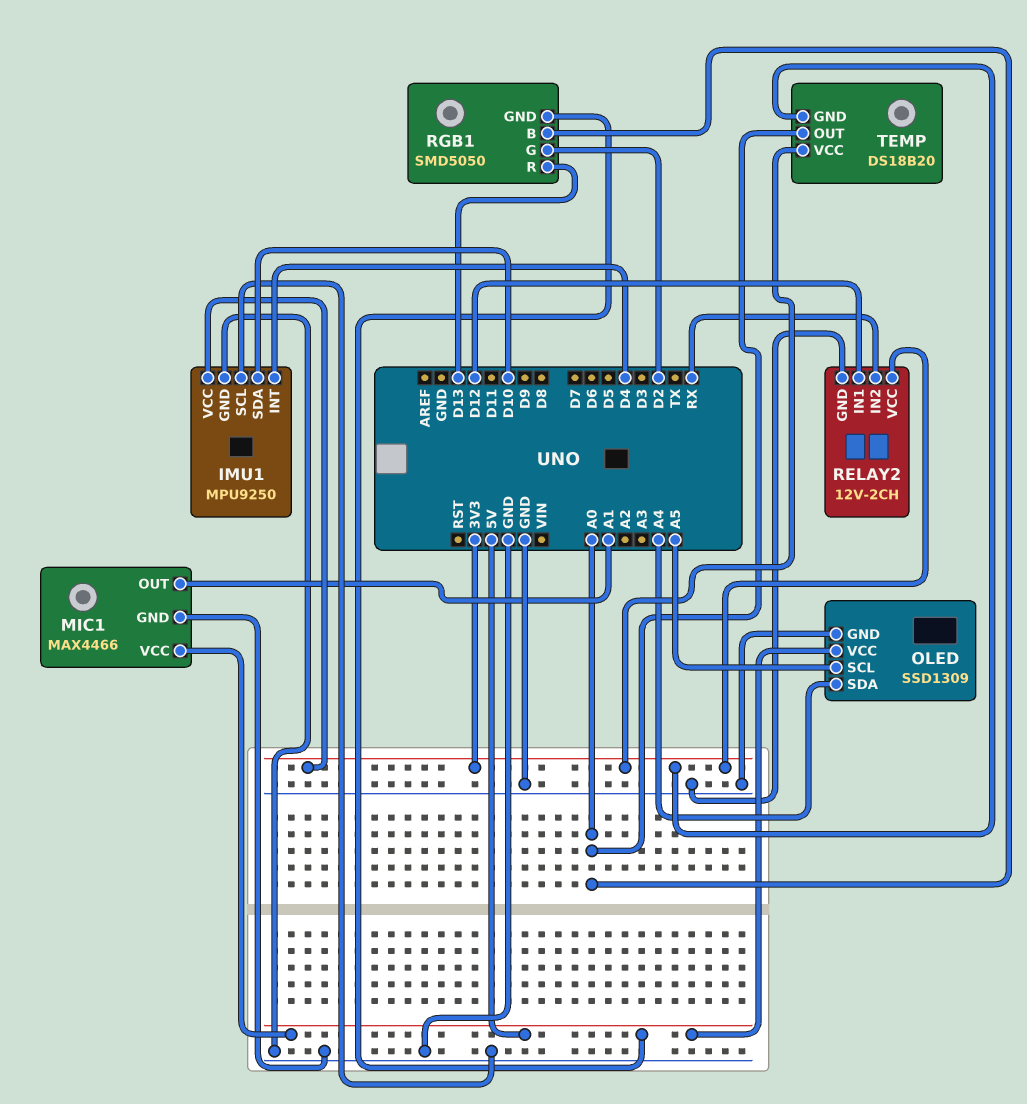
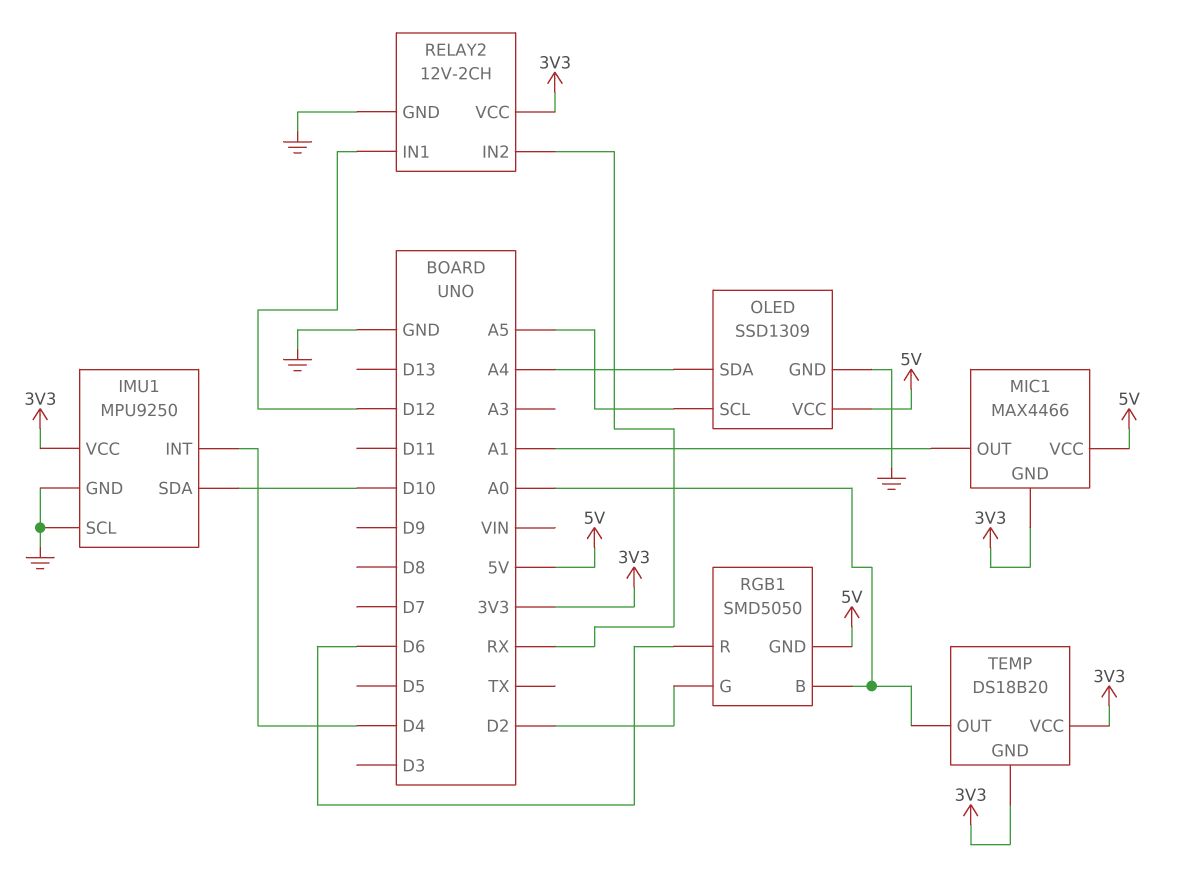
MIC1 pin GND: GND -> 3V3
RGB1 pin R: D13 -> D6

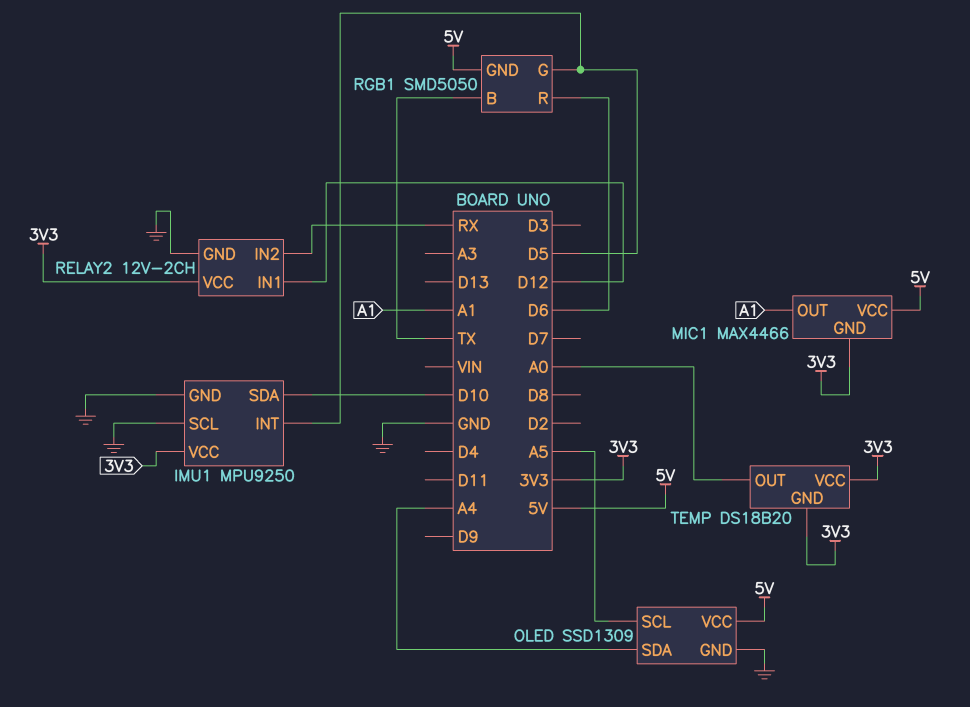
IMU1 pin INT: D4 -> D5
RGB1 pin B: A0 -> TX
RGB1 pin G: D2 -> D5

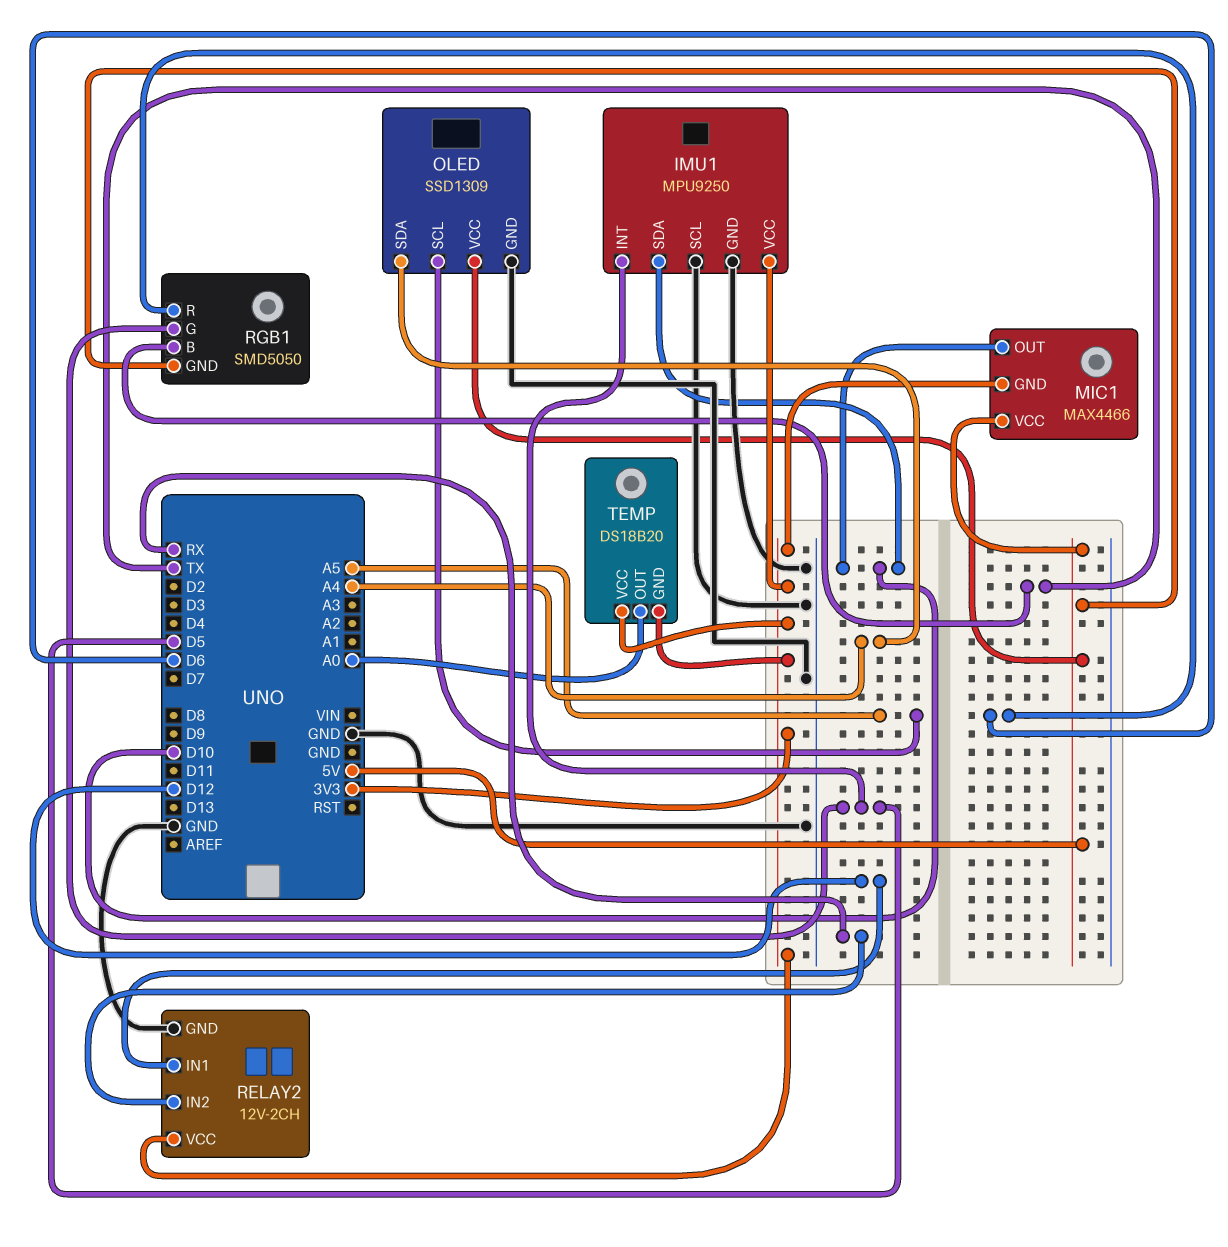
MIC1 pin OUT: A1 -> D10

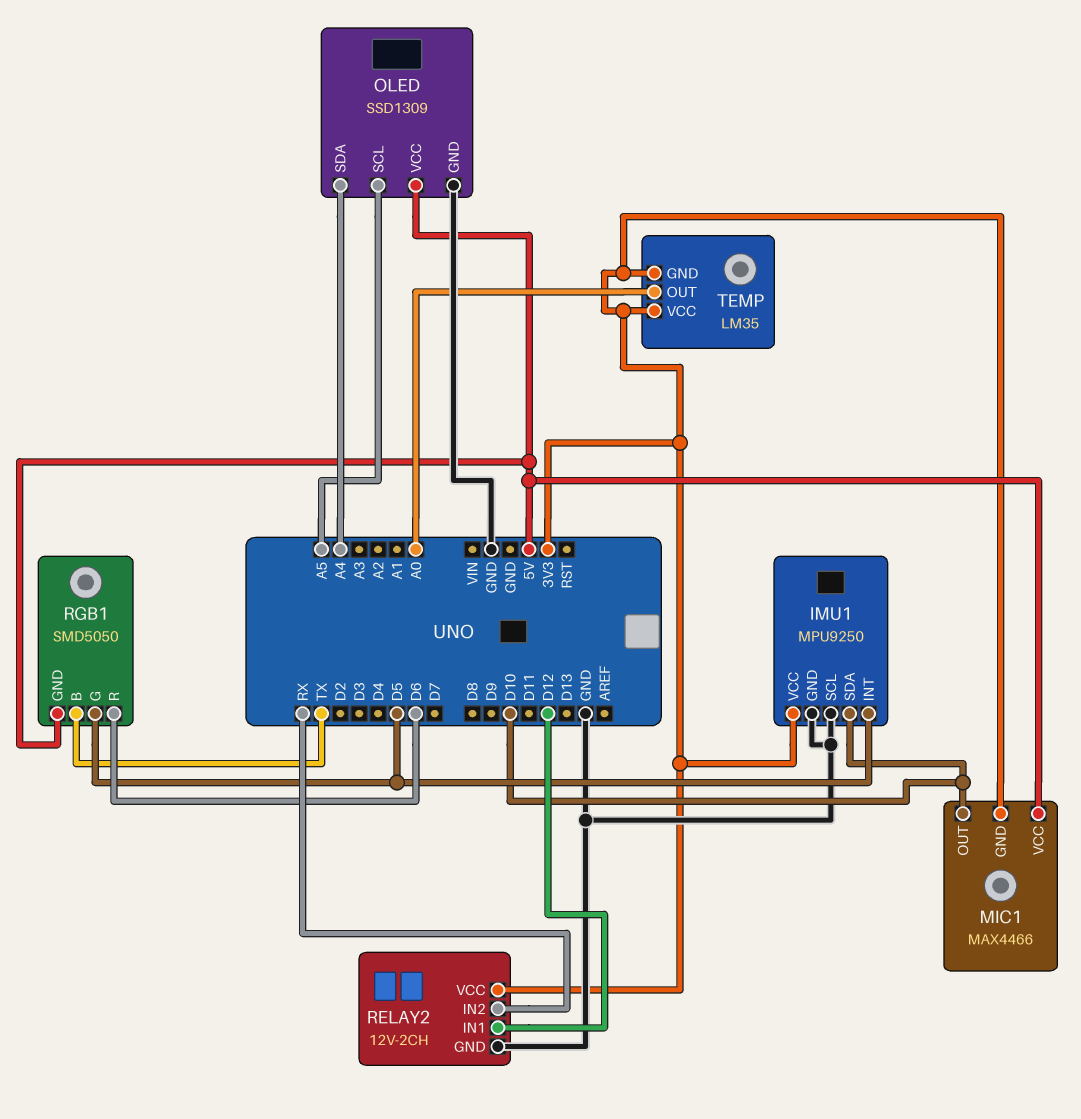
TEMP: DS18B20 -> LM35

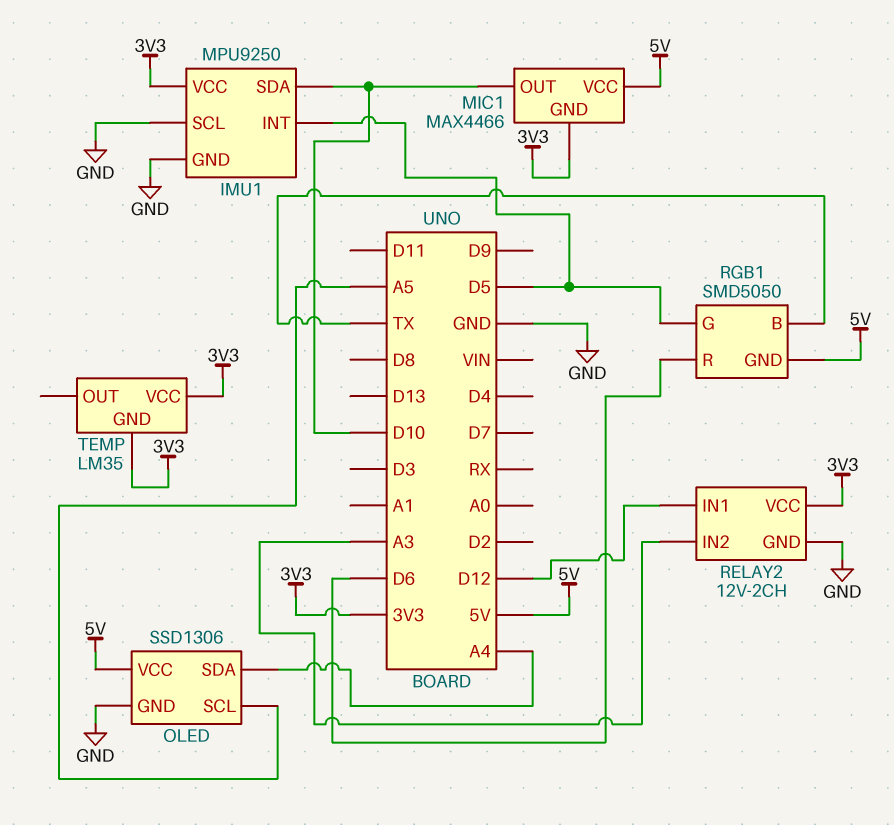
OLED: SSD1309 -> SSD1306
RELAY2 pin IN2: RX -> A3
TEMP pin OUT: A0 -> none

